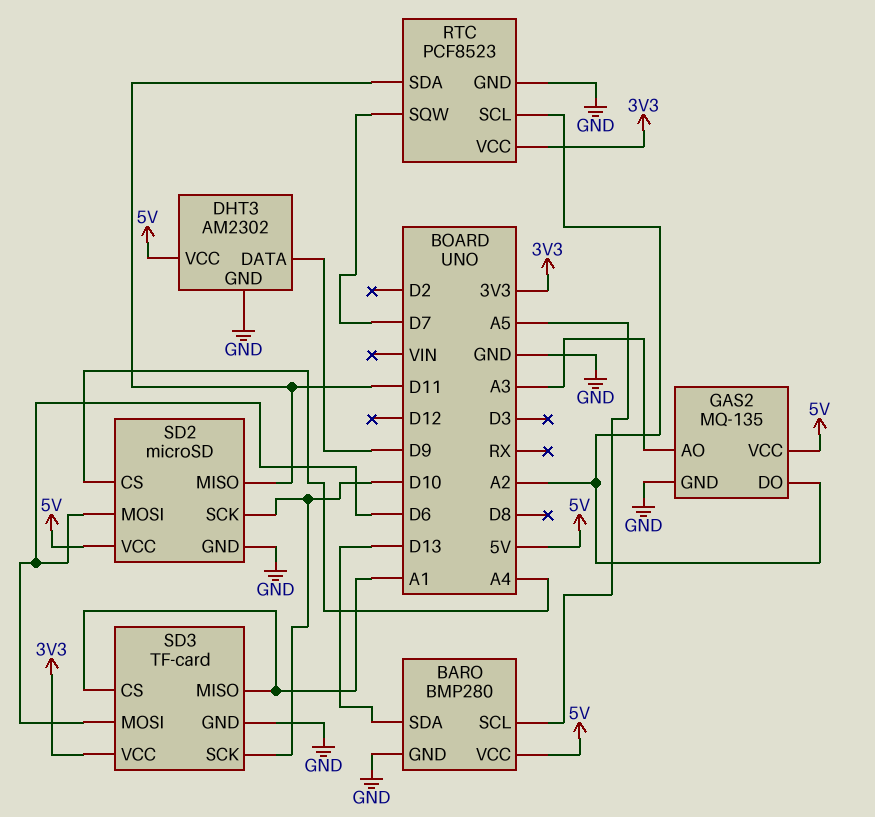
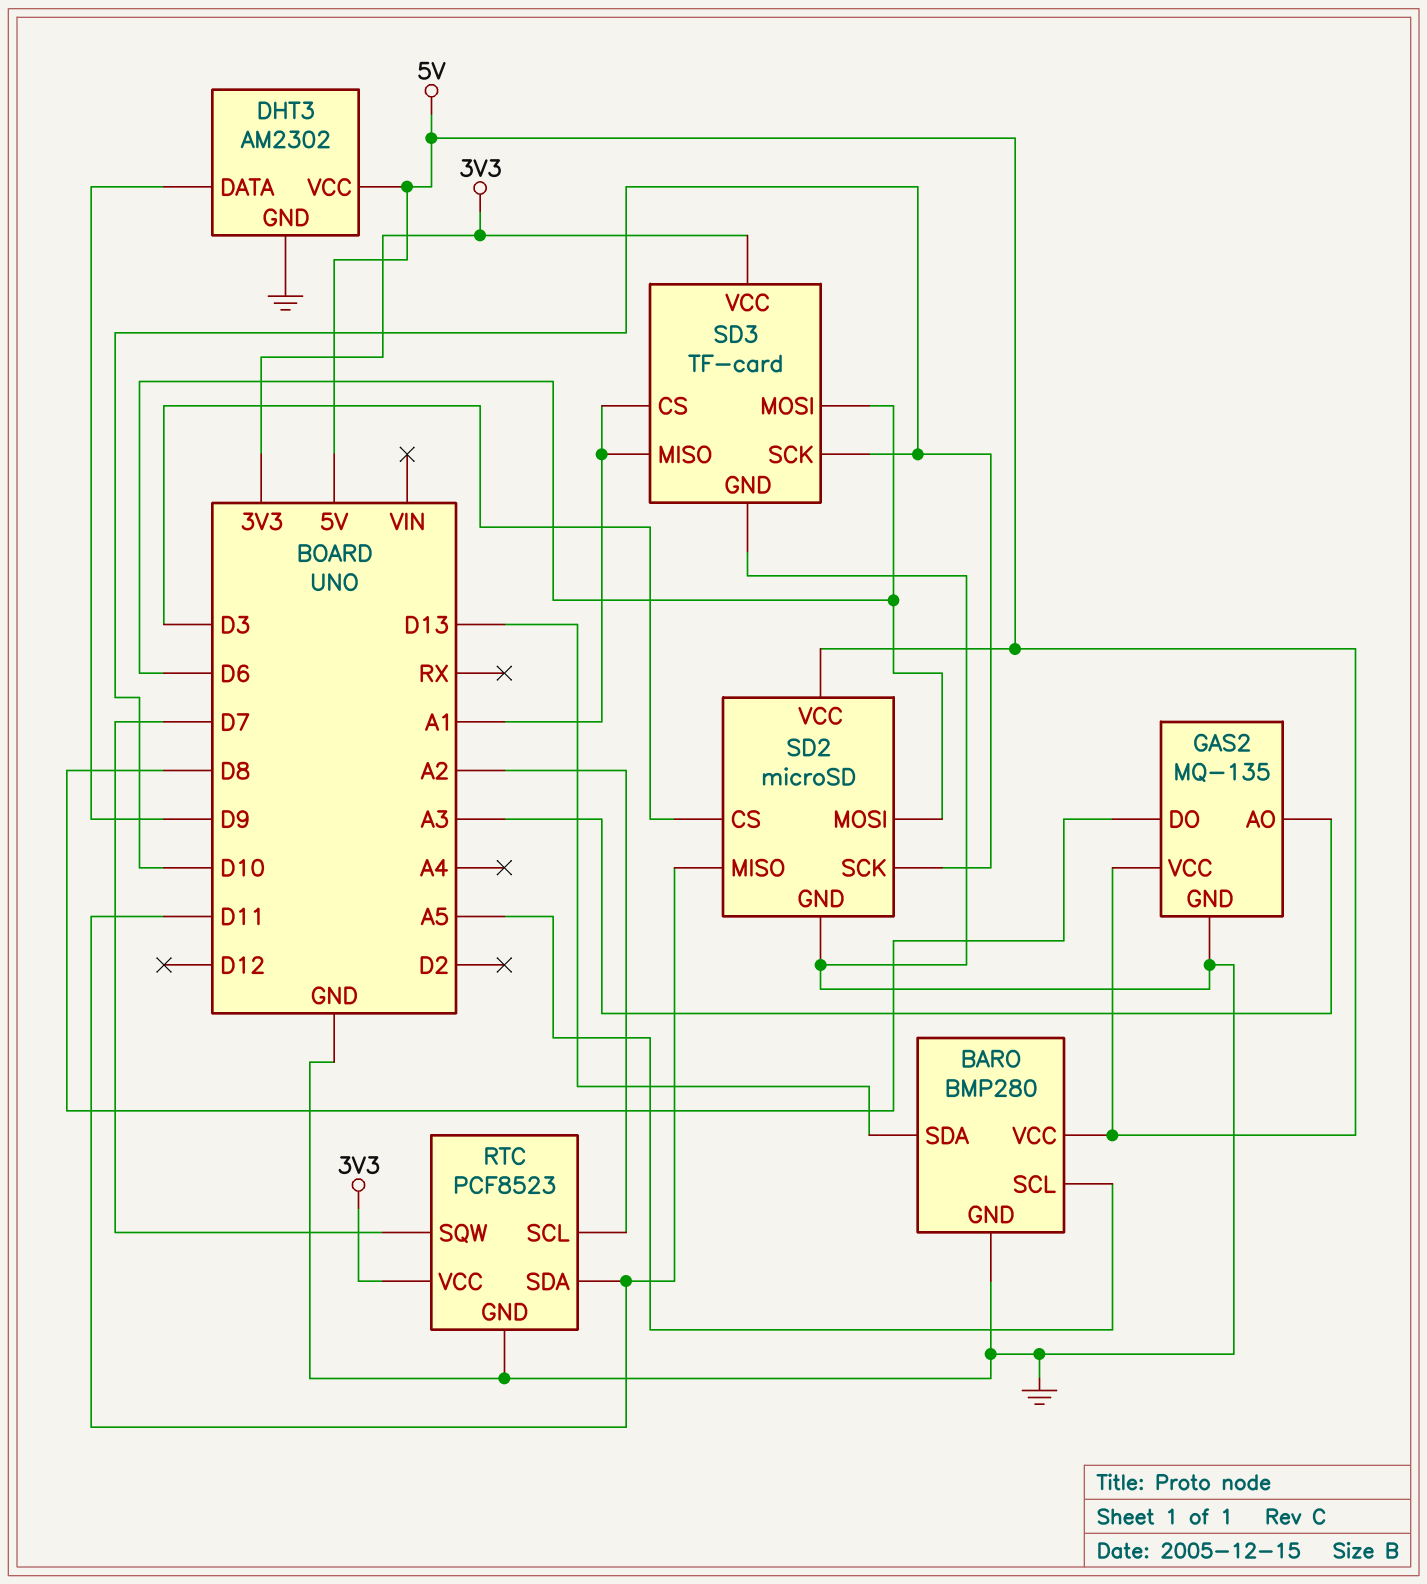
GAS2 pin DO: A2 -> D8
SD2 pin CS: A4 -> D3

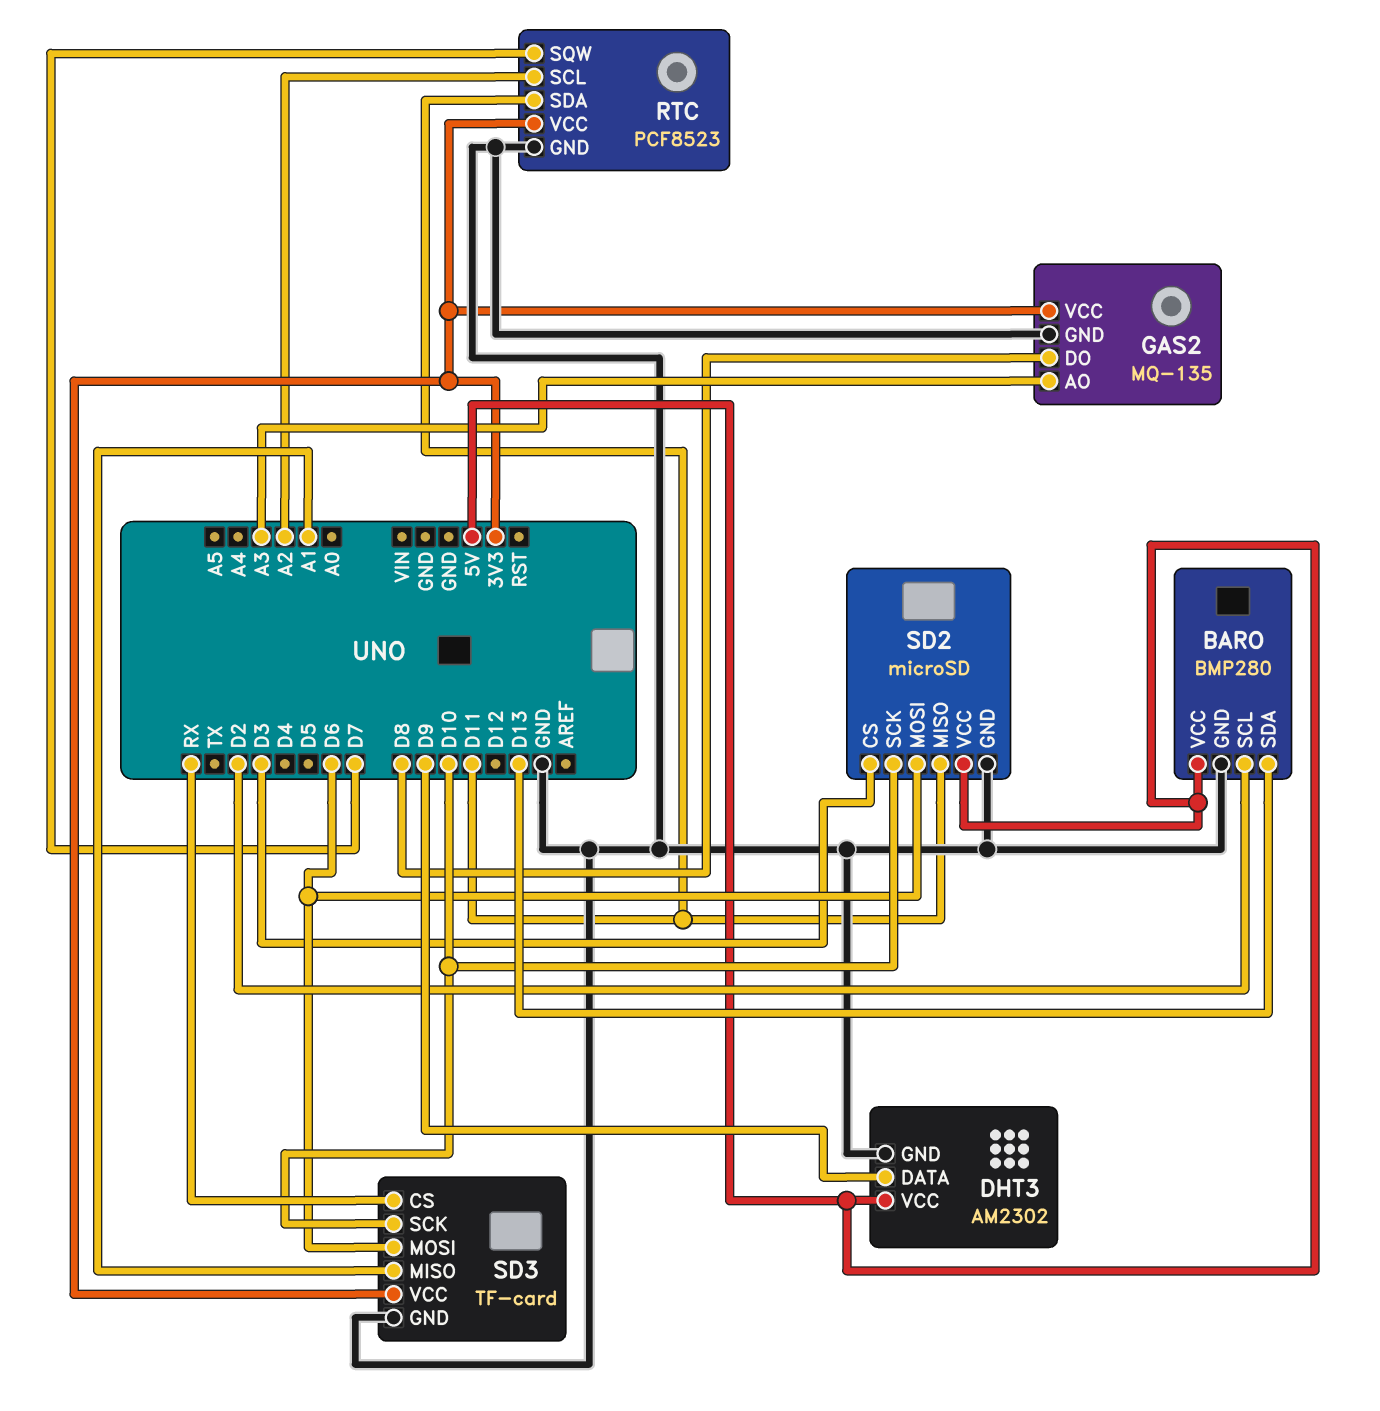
BARO pin SCL: A5 -> D2
GAS2 pin VCC: 5V -> 3V3
SD3 pin CS: A1 -> RX

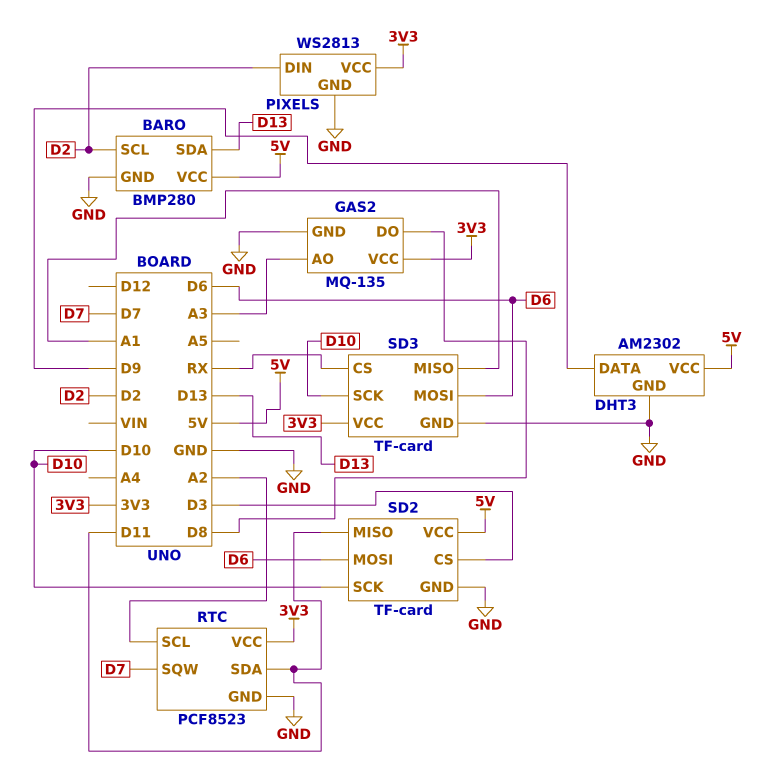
PIXELS: none -> WS2813
PIXELS pin DIN: none -> D2
PIXELS pin GND: none -> GND
PIXELS pin VCC: none -> 3V3
SD2: microSD -> TF-card

